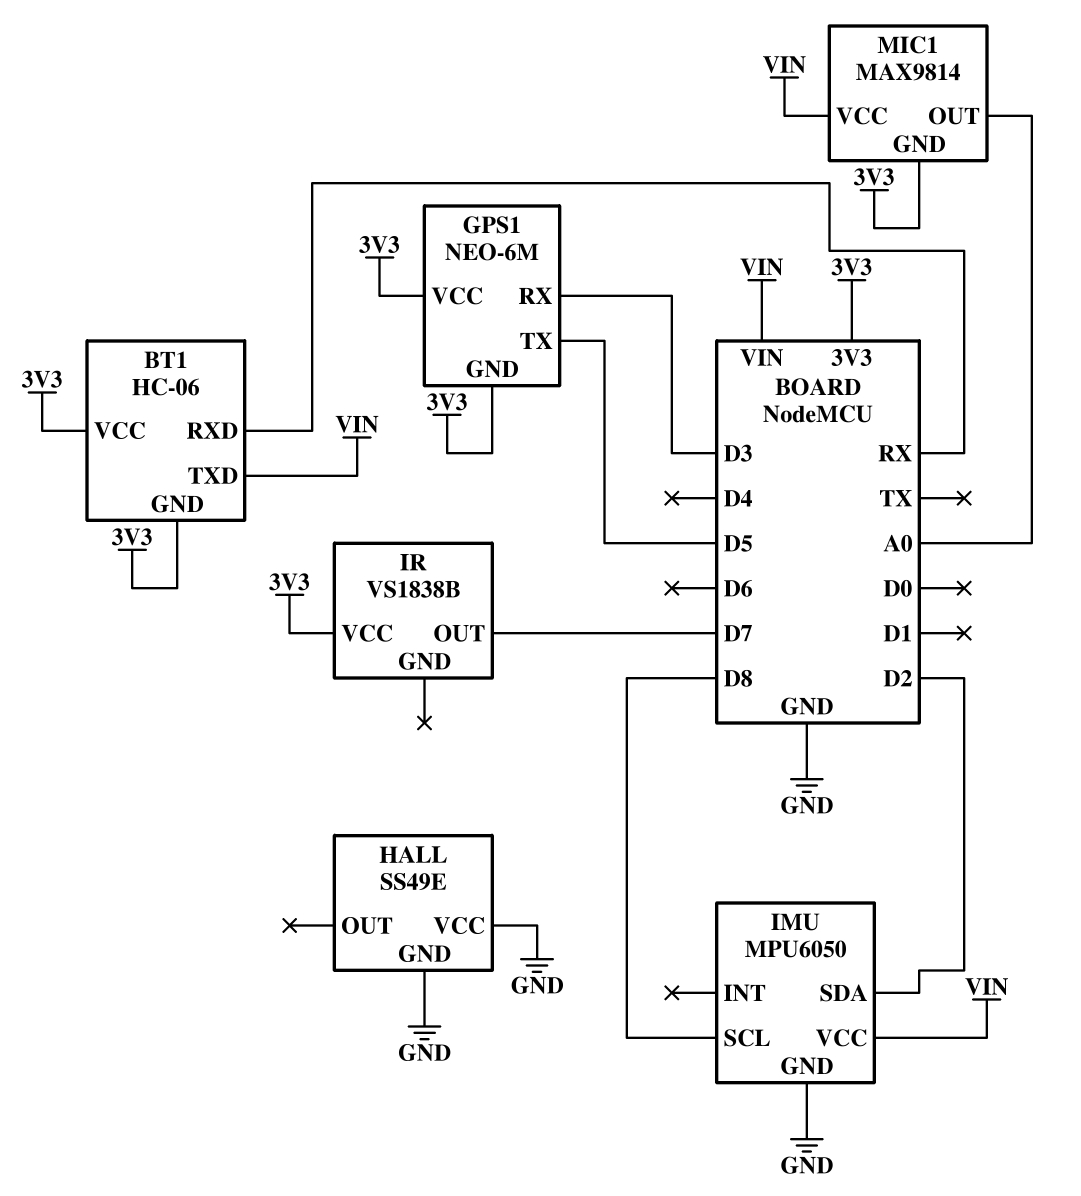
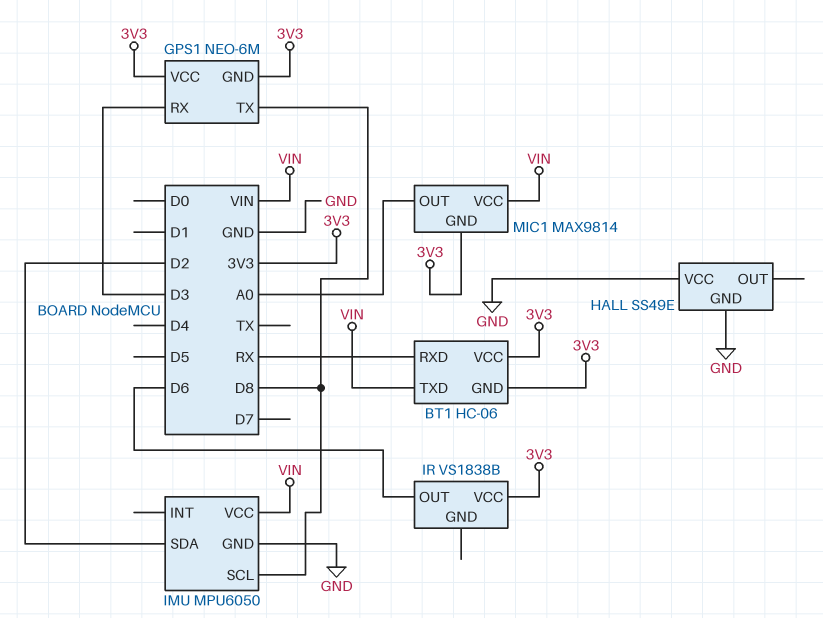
GPS1 pin TX: D5 -> D8
IR pin OUT: D7 -> D6

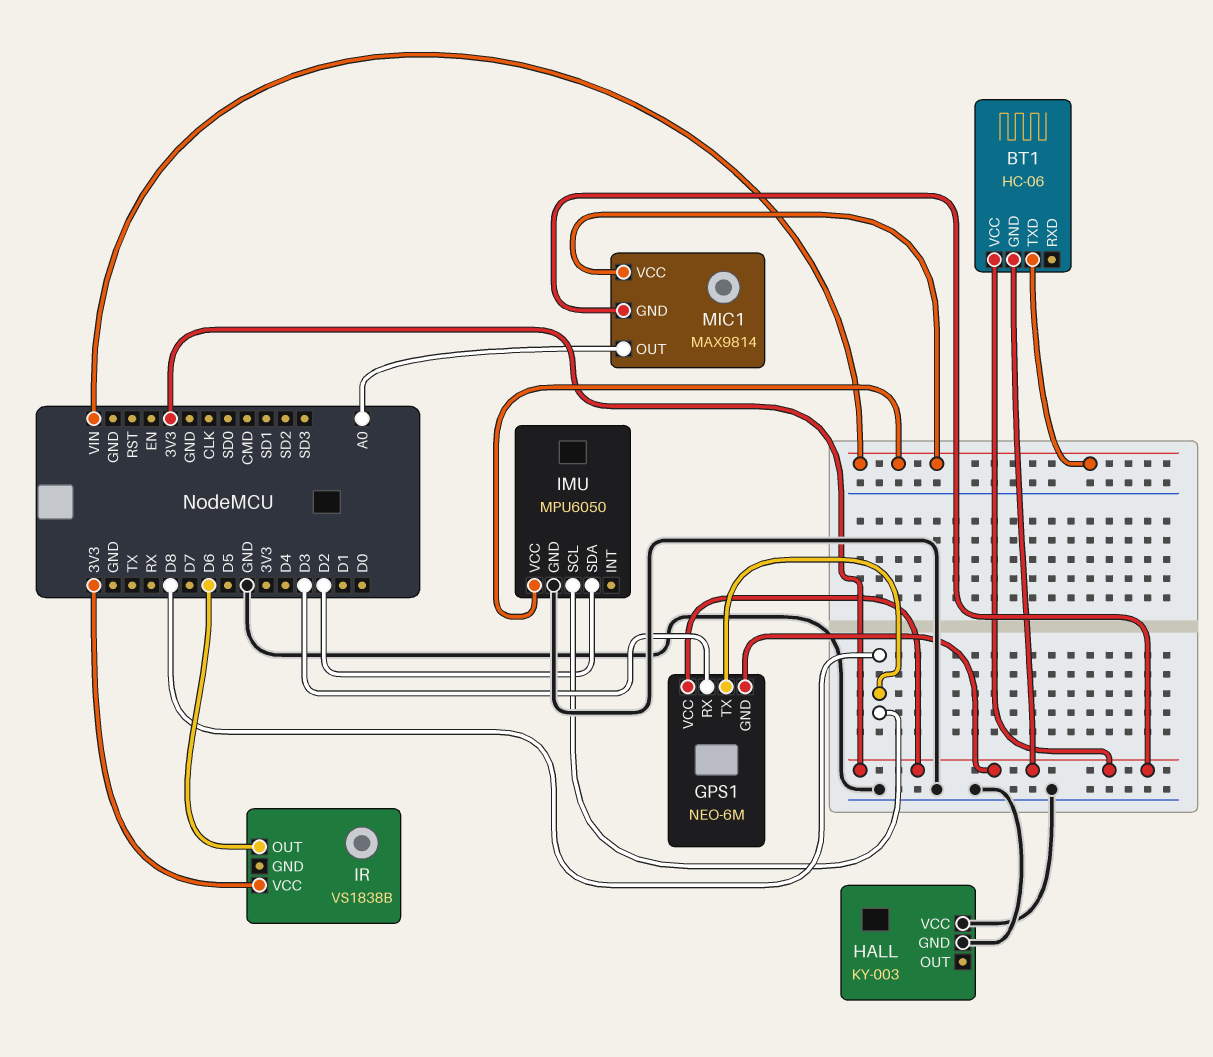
BT1 pin RXD: RX -> none
HALL: SS49E -> KY-003

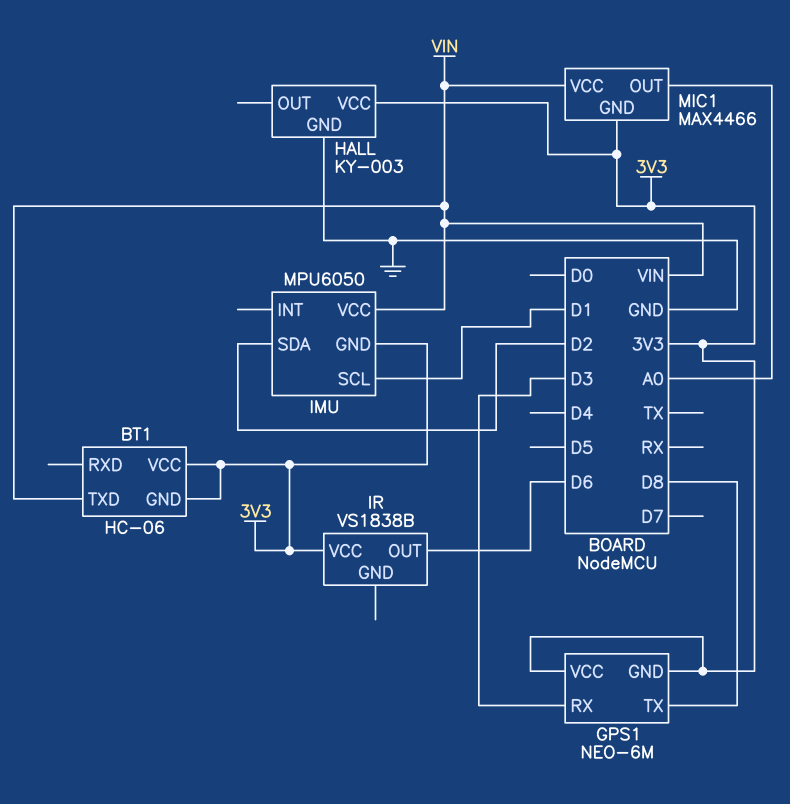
HALL pin VCC: GND -> 3V3
IMU pin GND: GND -> 3V3
IMU pin SCL: D8 -> D1
MIC1: MAX9814 -> MAX4466

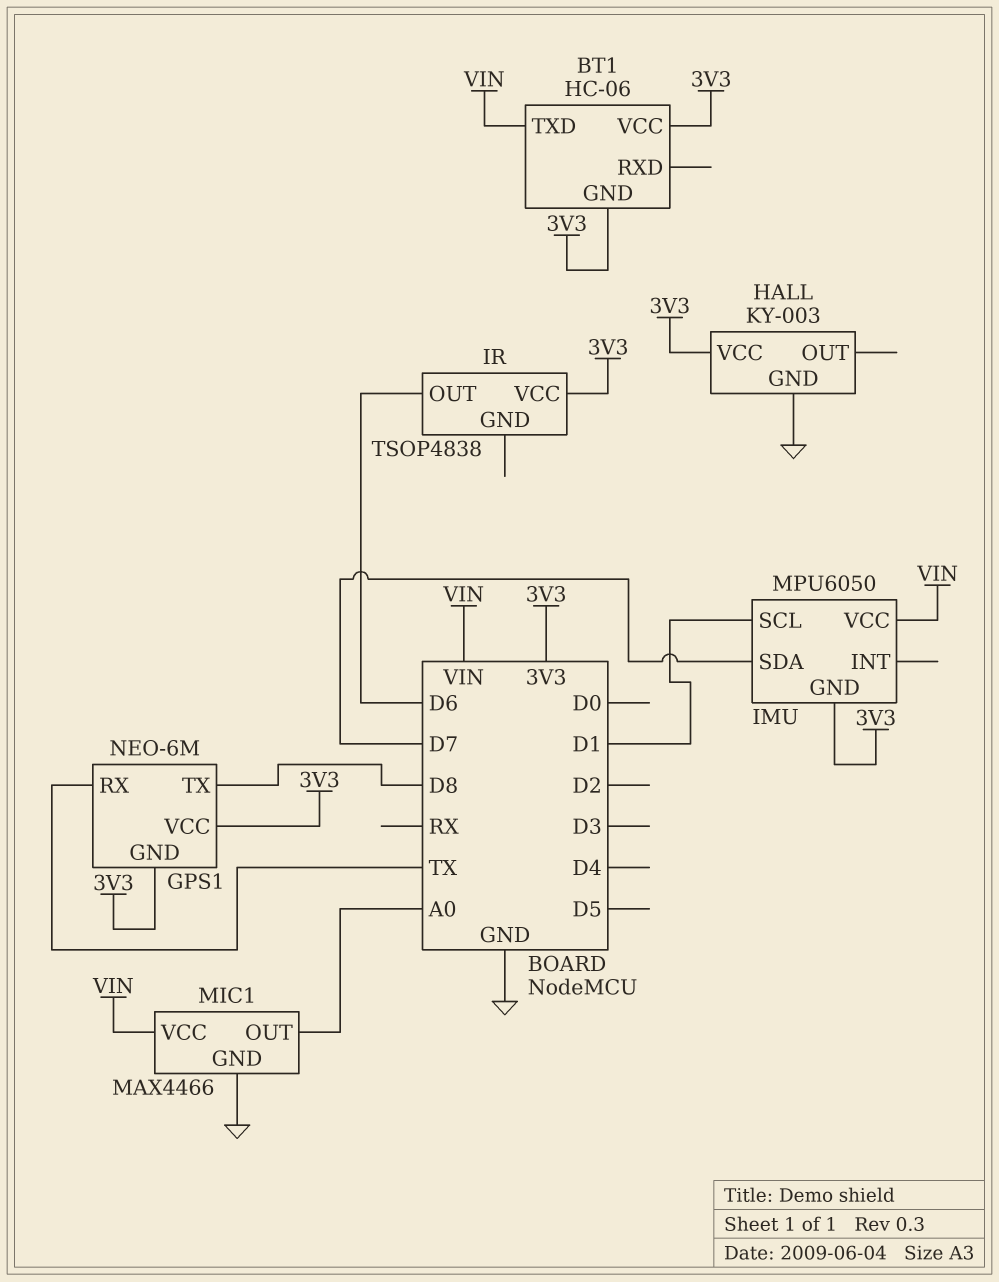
GPS1 pin RX: D3 -> TX
IMU pin SDA: D2 -> D7
IR: VS1838B -> TSOP4838
MIC1 pin GND: 3V3 -> GND

